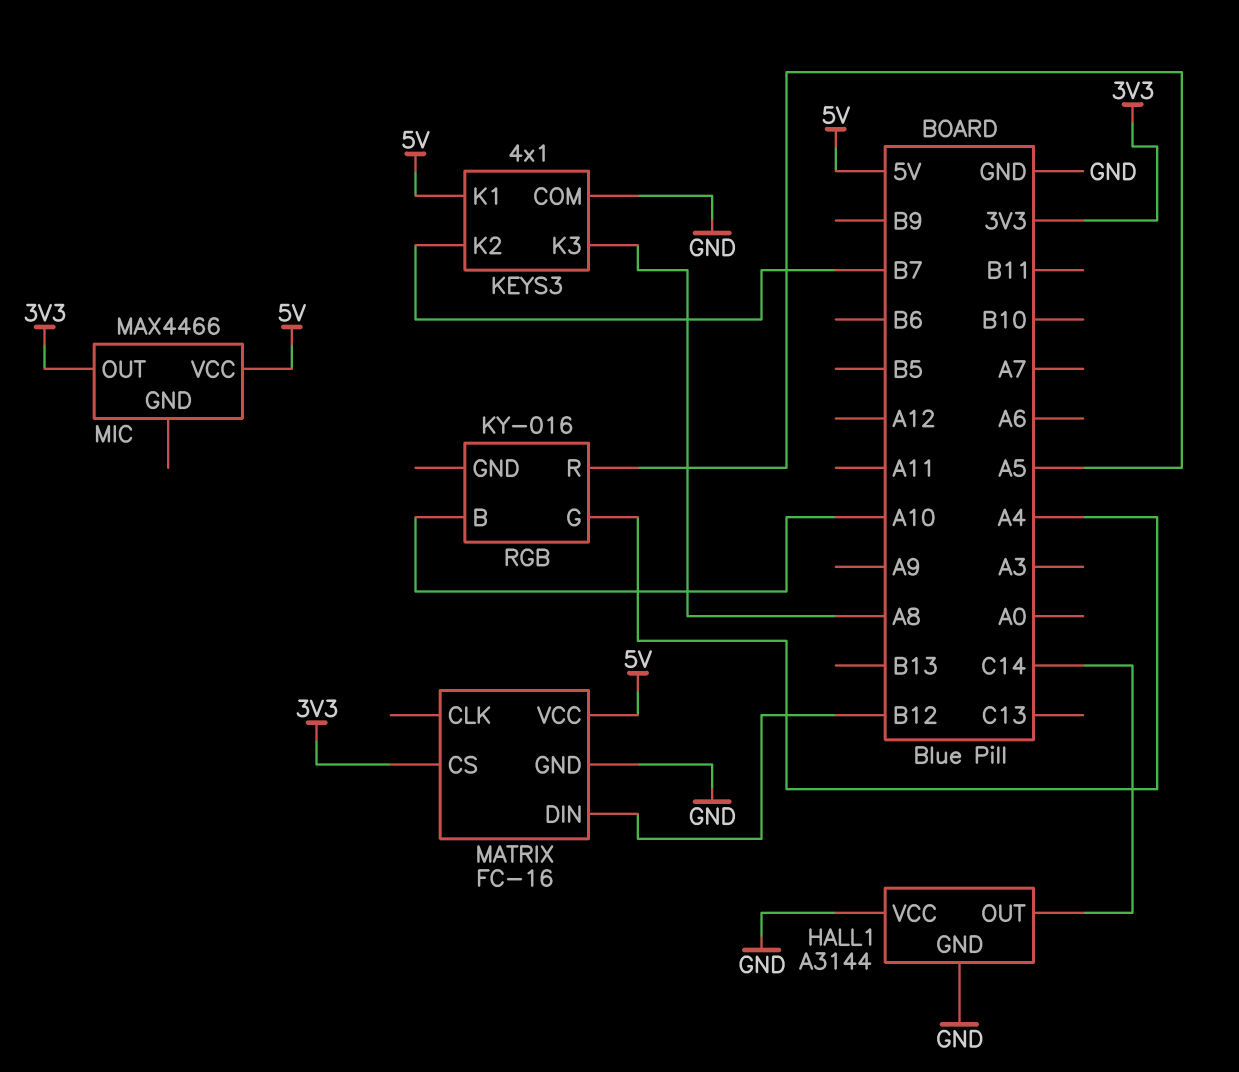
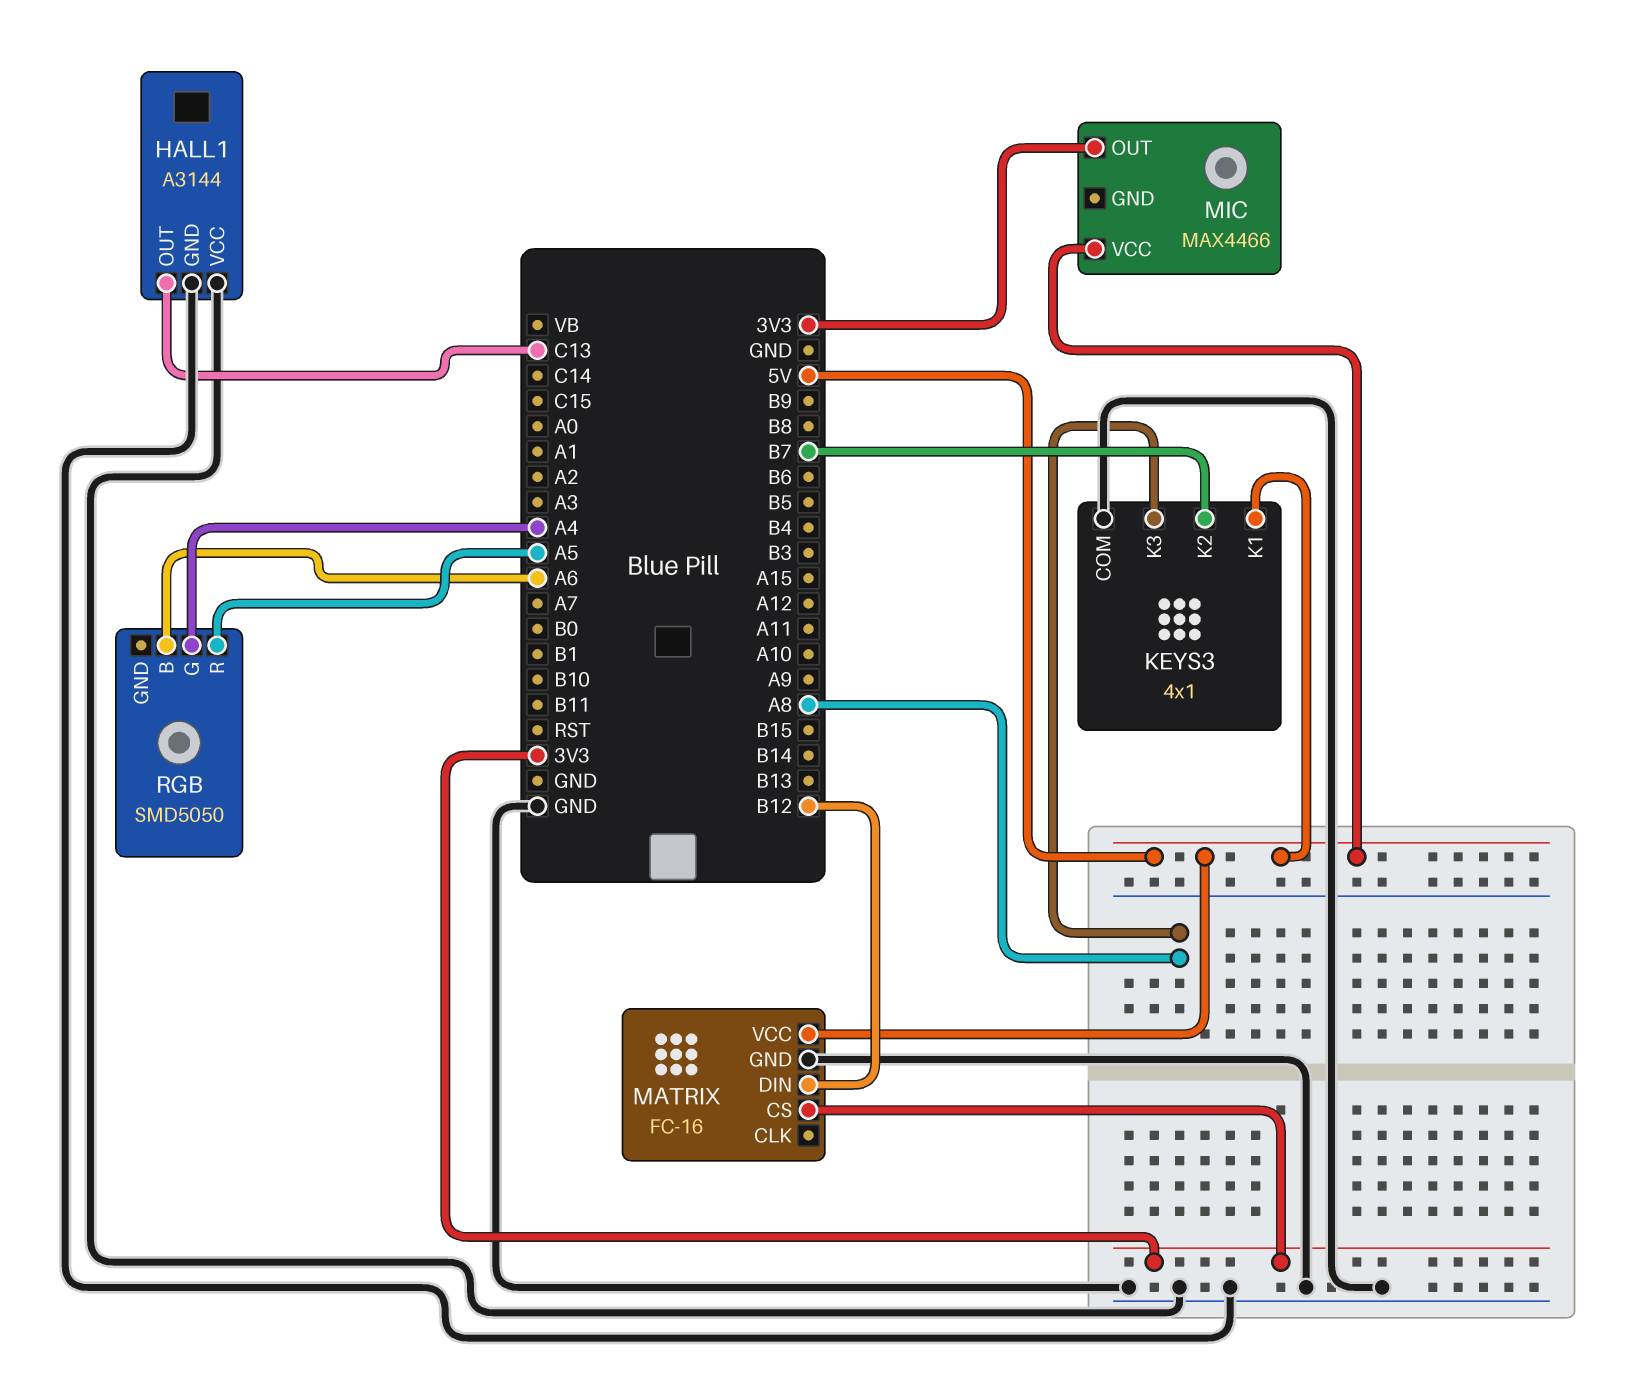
HALL1 pin OUT: C14 -> C13
RGB: KY-016 -> SMD5050
RGB pin B: A10 -> A6

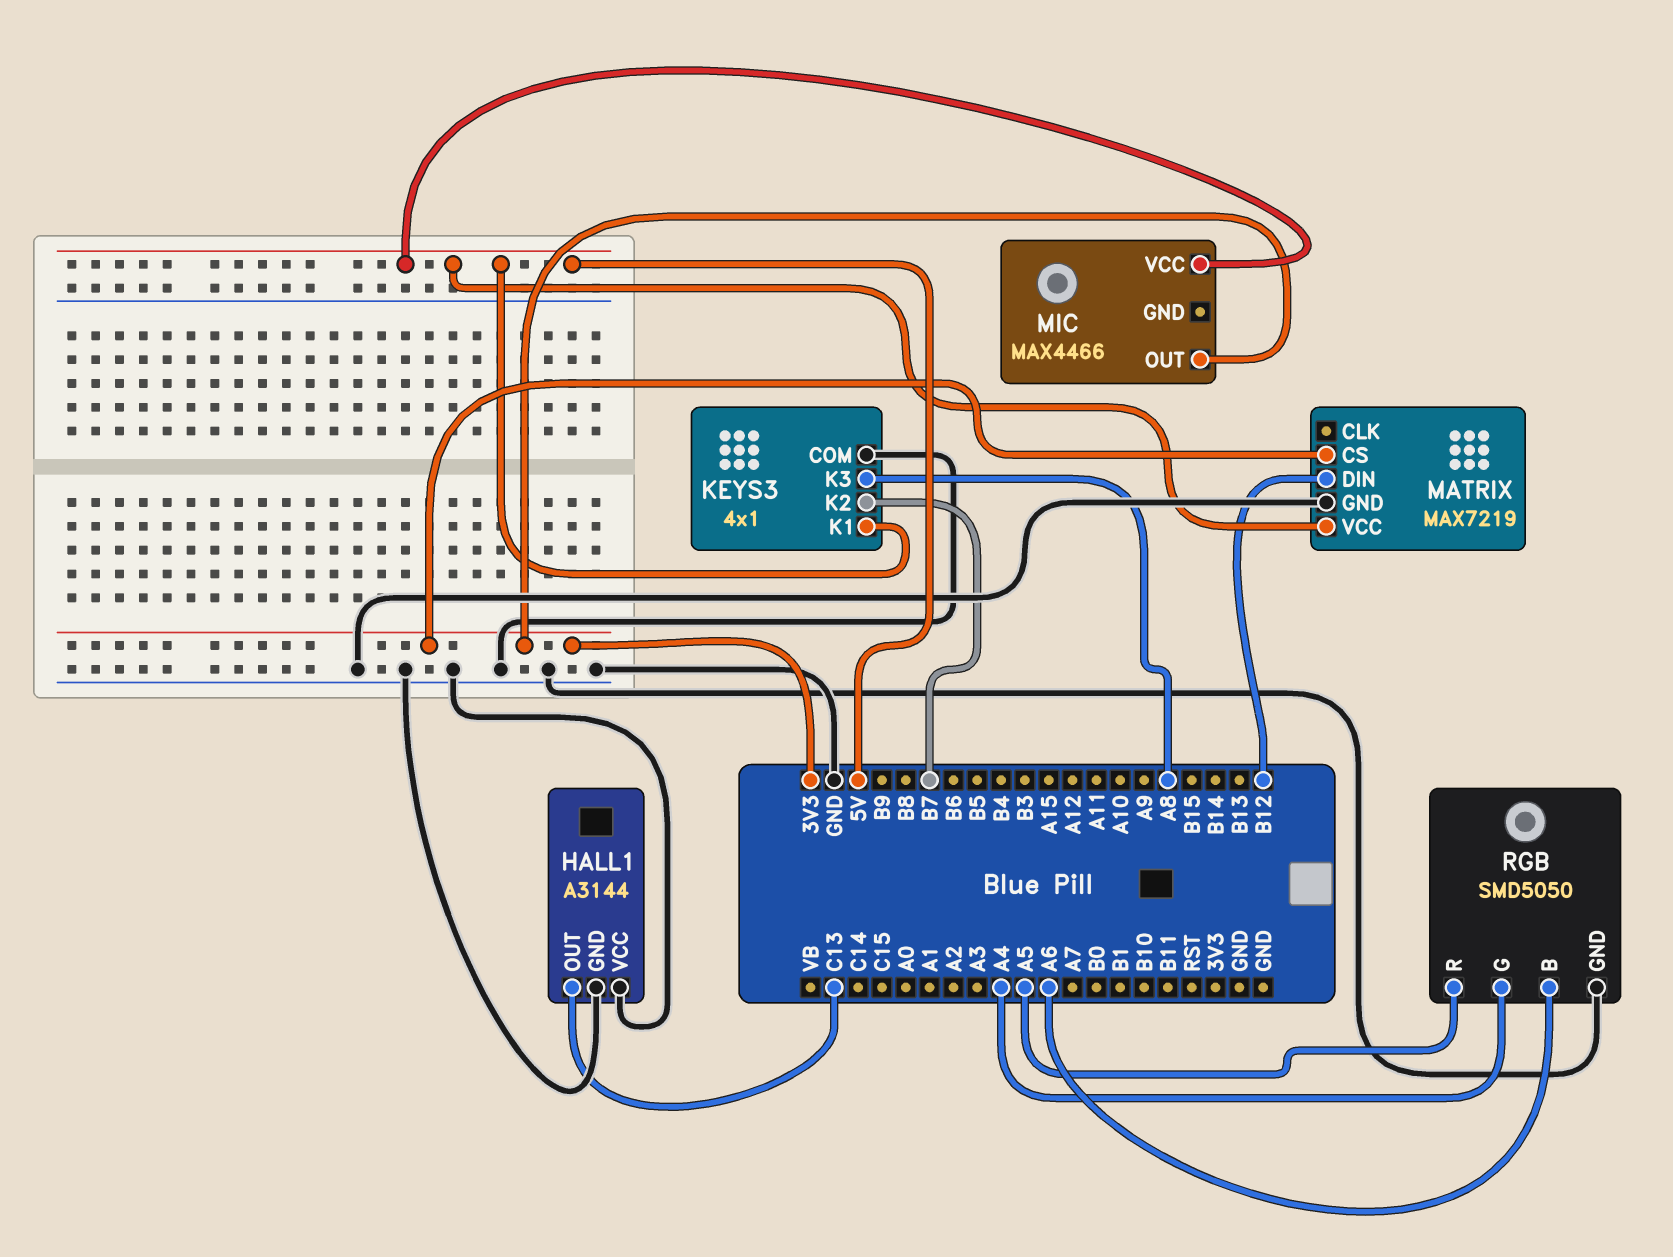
MATRIX: FC-16 -> MAX7219
RGB pin GND: none -> GND

